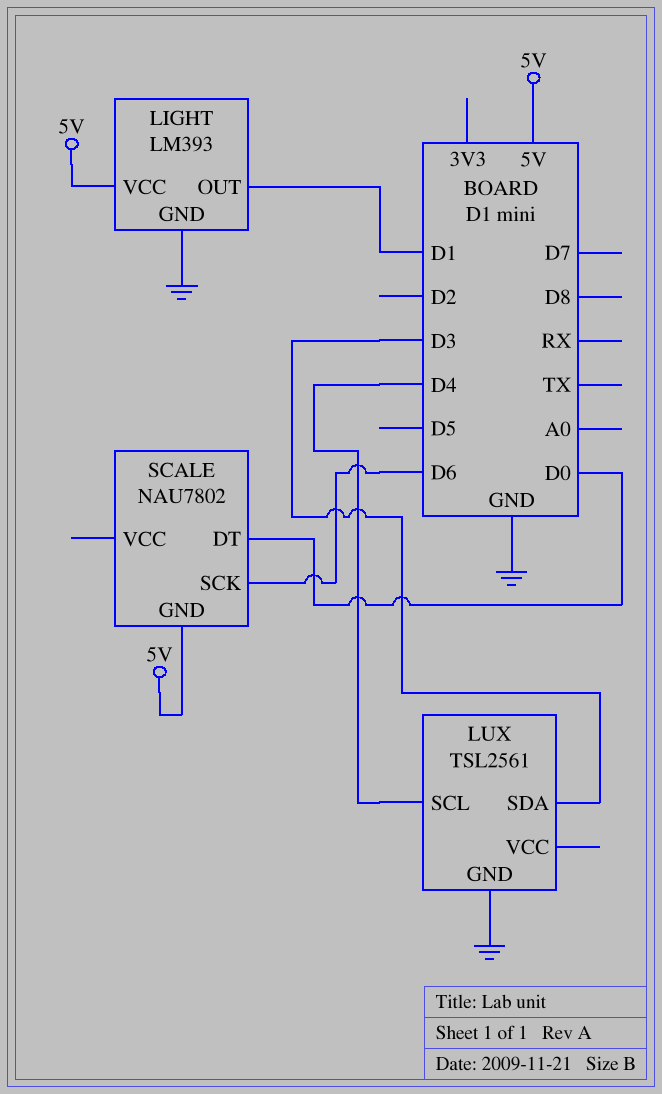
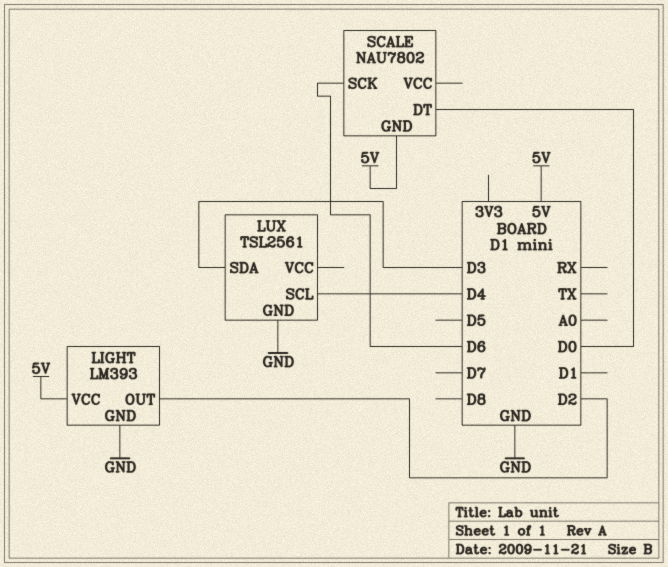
LIGHT pin OUT: D1 -> D2

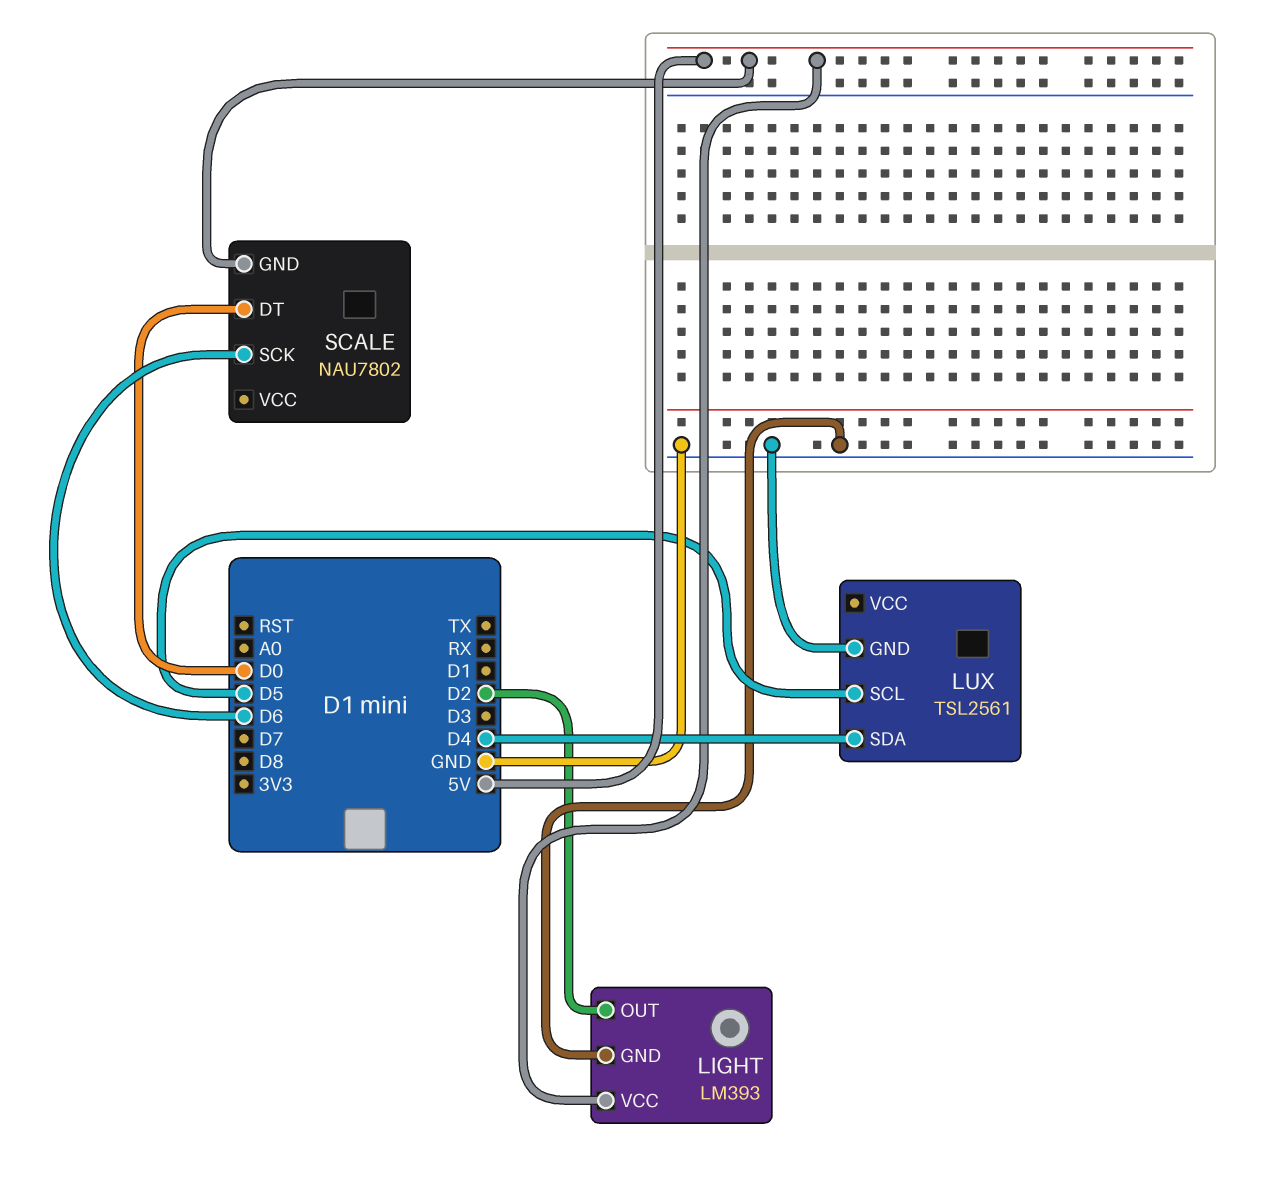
LUX pin SCL: D4 -> D5
LUX pin SDA: D3 -> D4

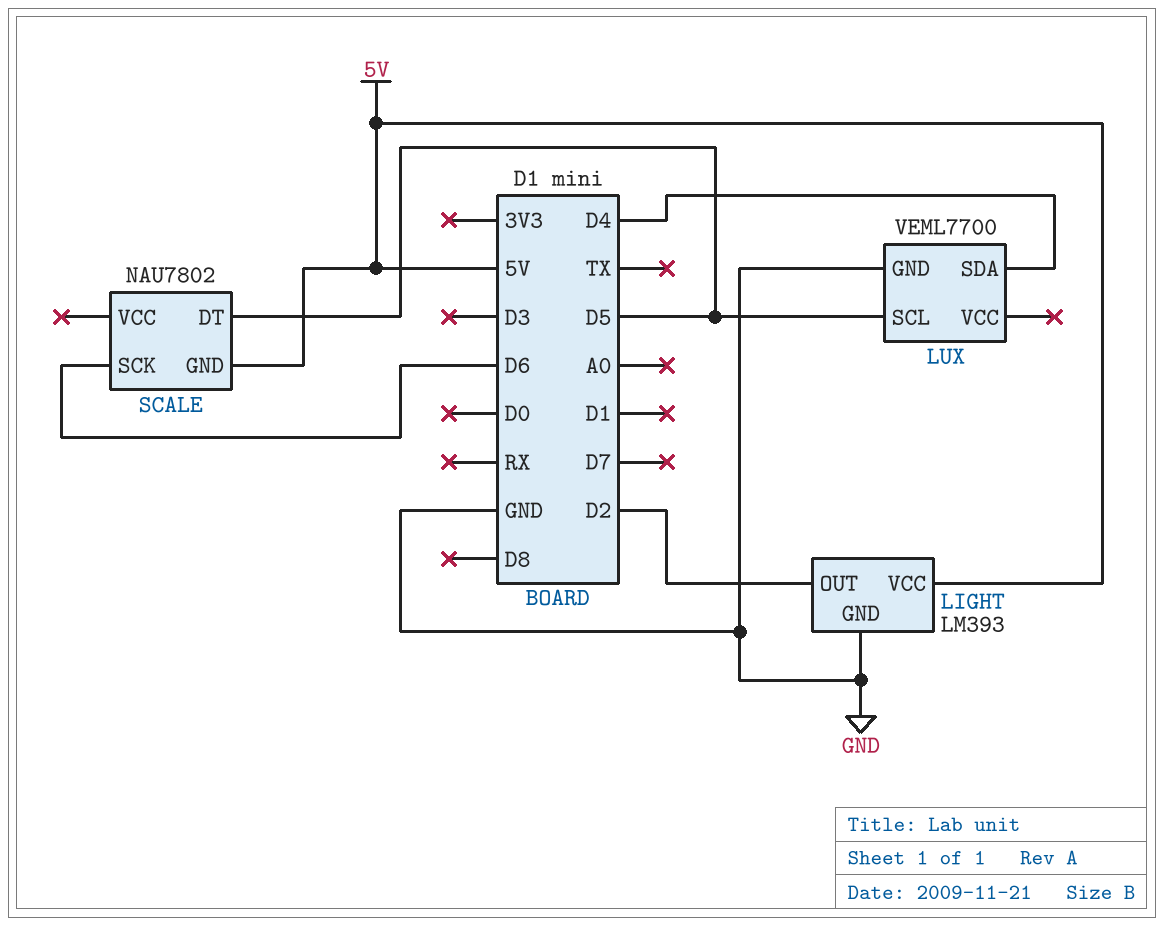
LUX: TSL2561 -> VEML7700
SCALE pin DT: D0 -> D5

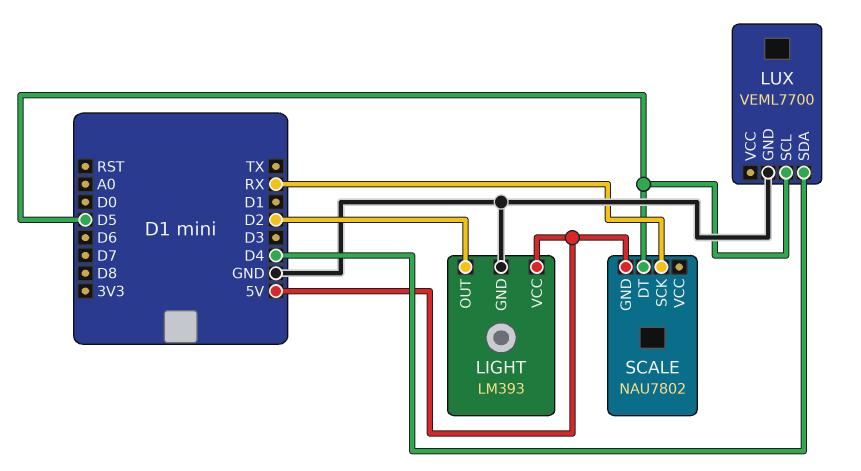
SCALE pin SCK: D6 -> RX

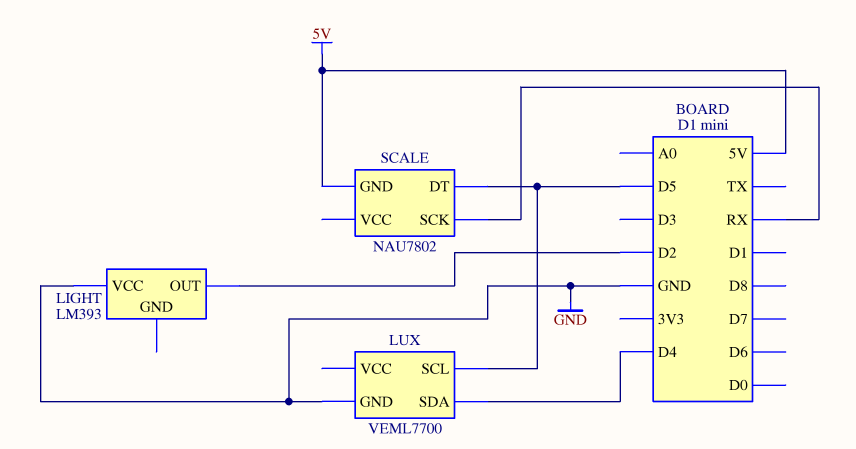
LIGHT pin GND: GND -> none
LIGHT pin VCC: 5V -> GND

